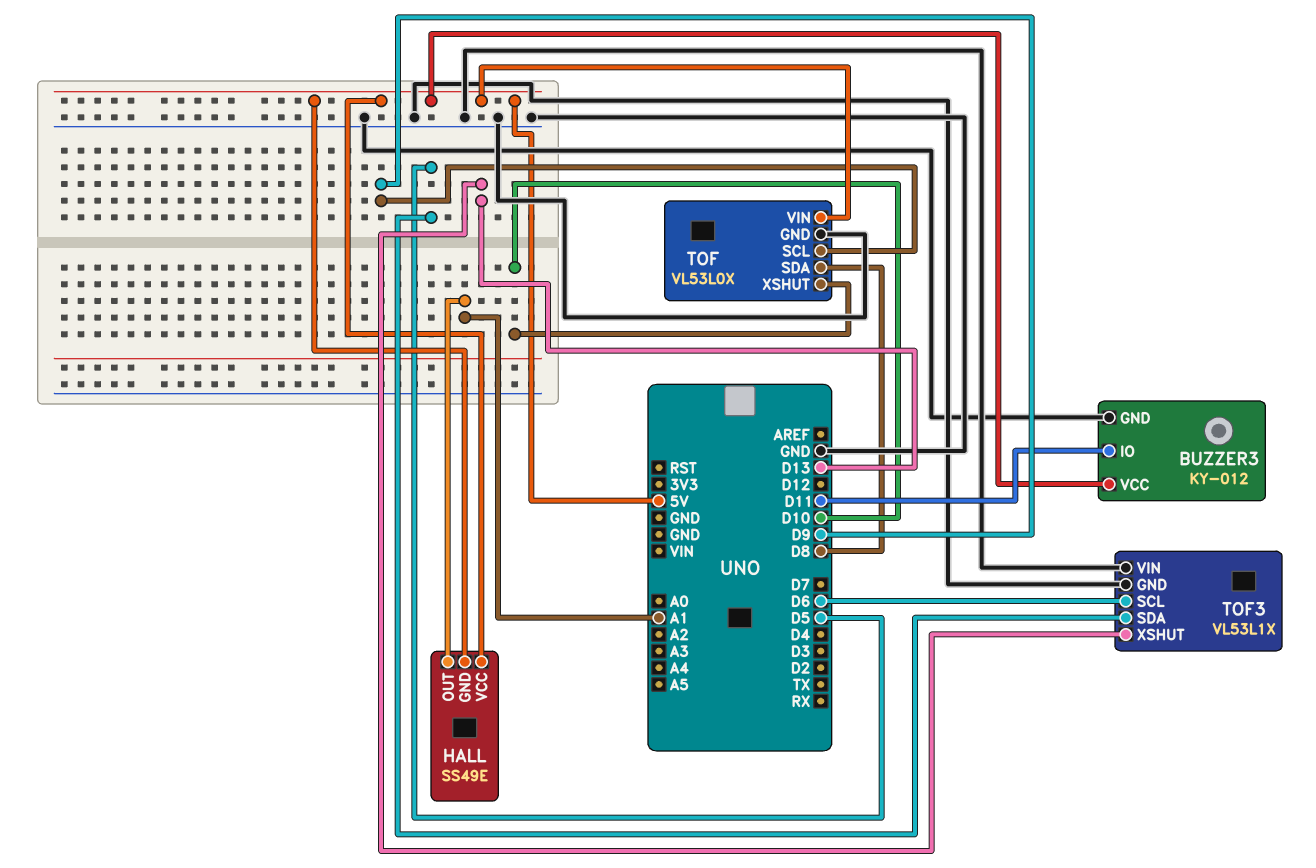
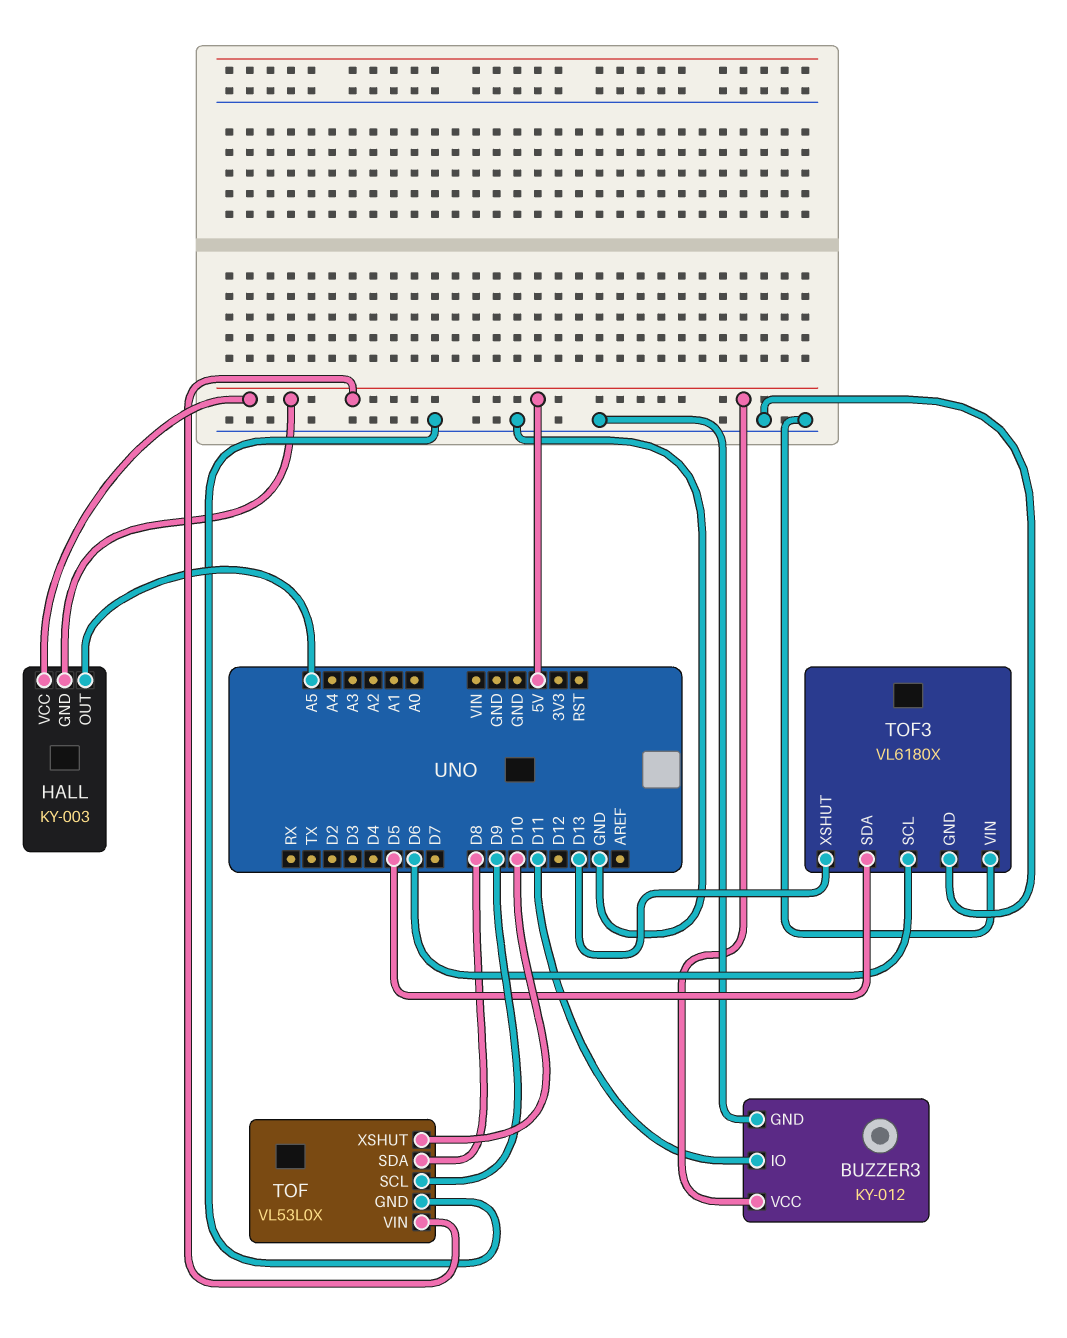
HALL: SS49E -> KY-003
HALL pin OUT: A1 -> A5
TOF3: VL53L1X -> VL6180X

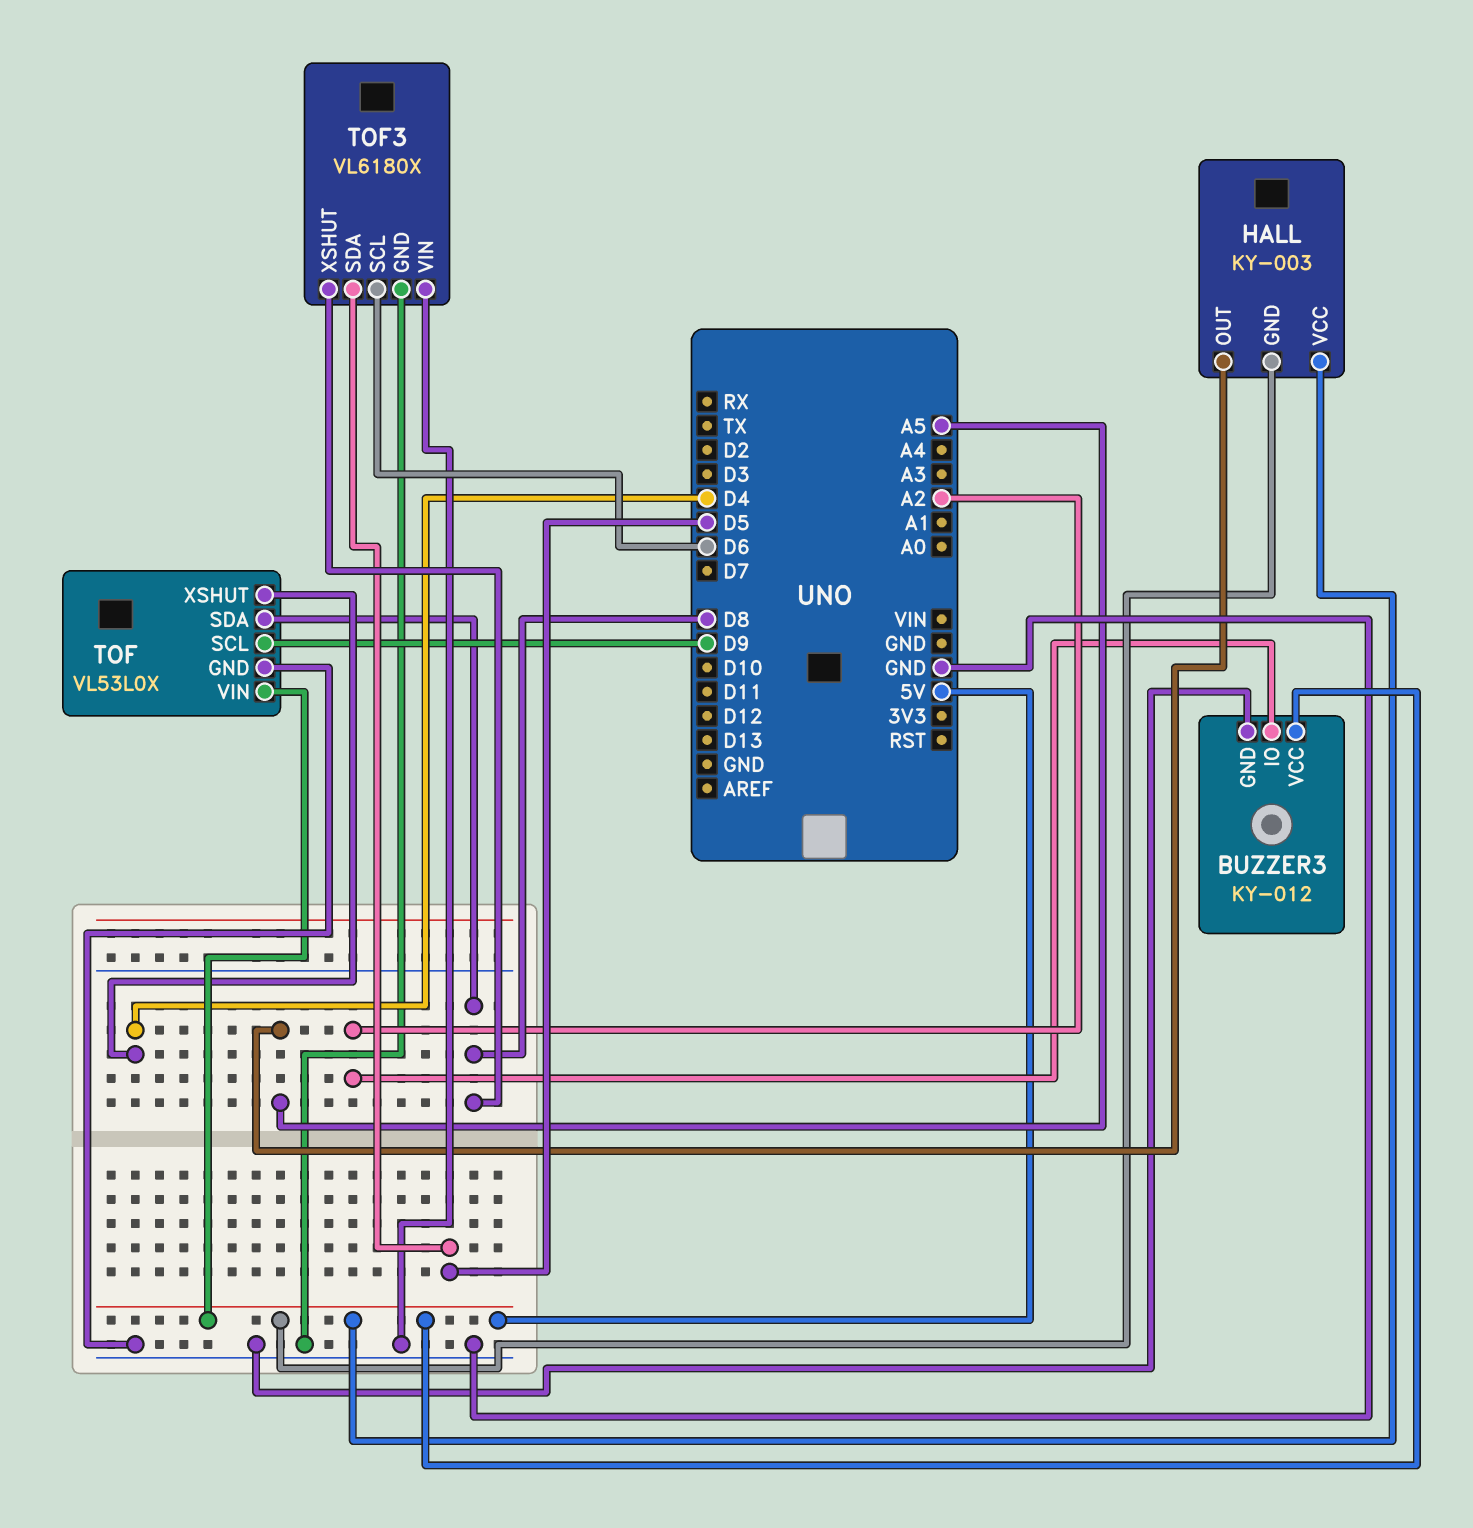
BUZZER3 pin IO: D11 -> A2
TOF pin XSHUT: D10 -> D4
TOF3 pin XSHUT: D13 -> D8

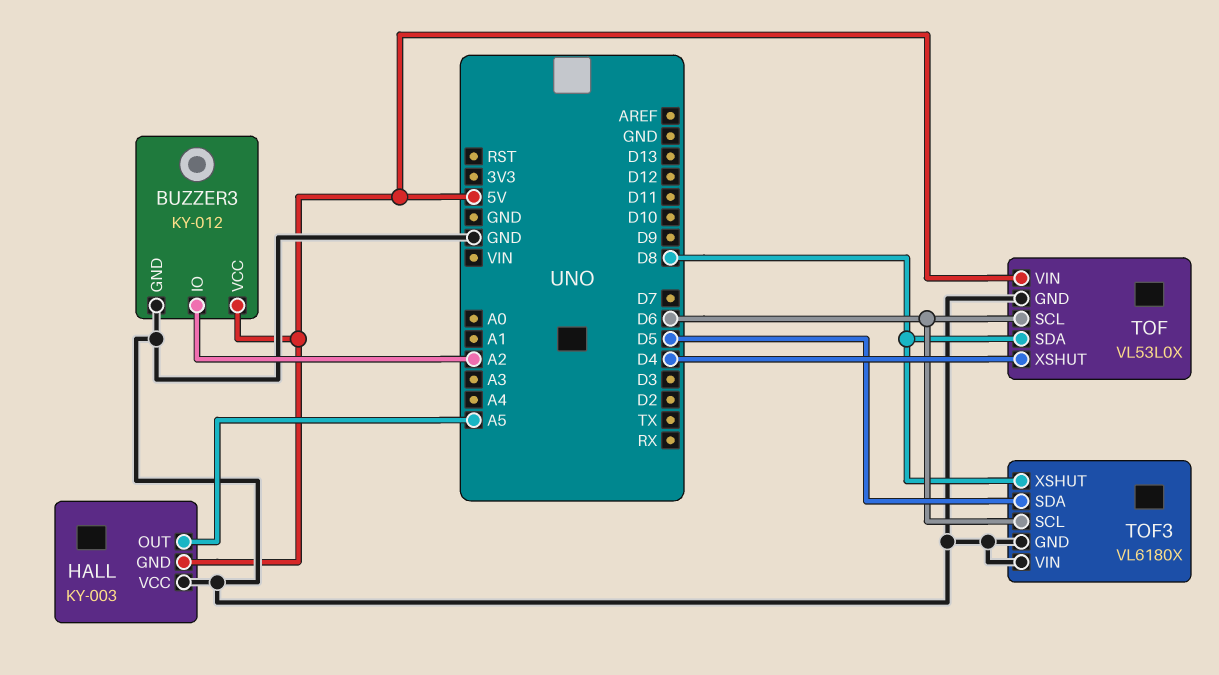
HALL pin VCC: 5V -> GND
TOF pin SCL: D9 -> D6

